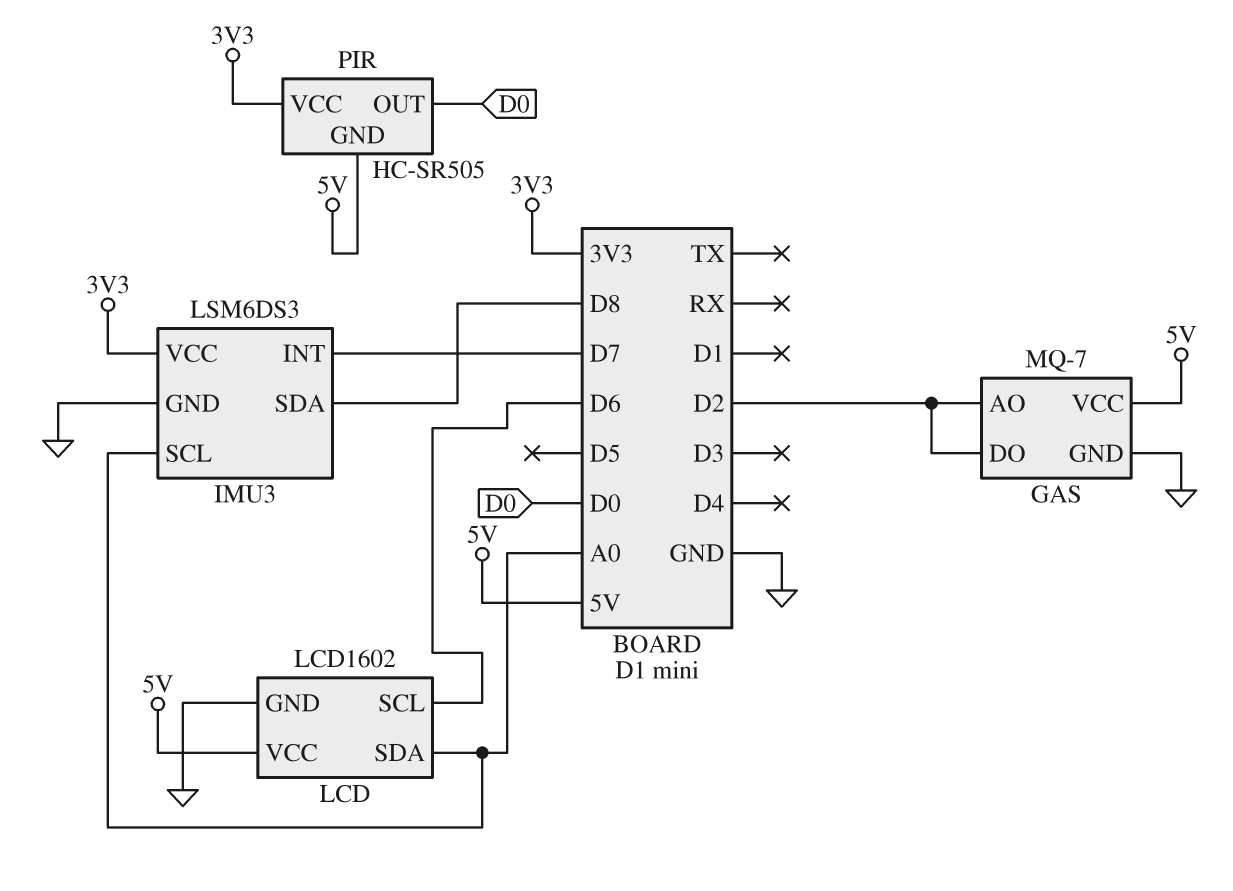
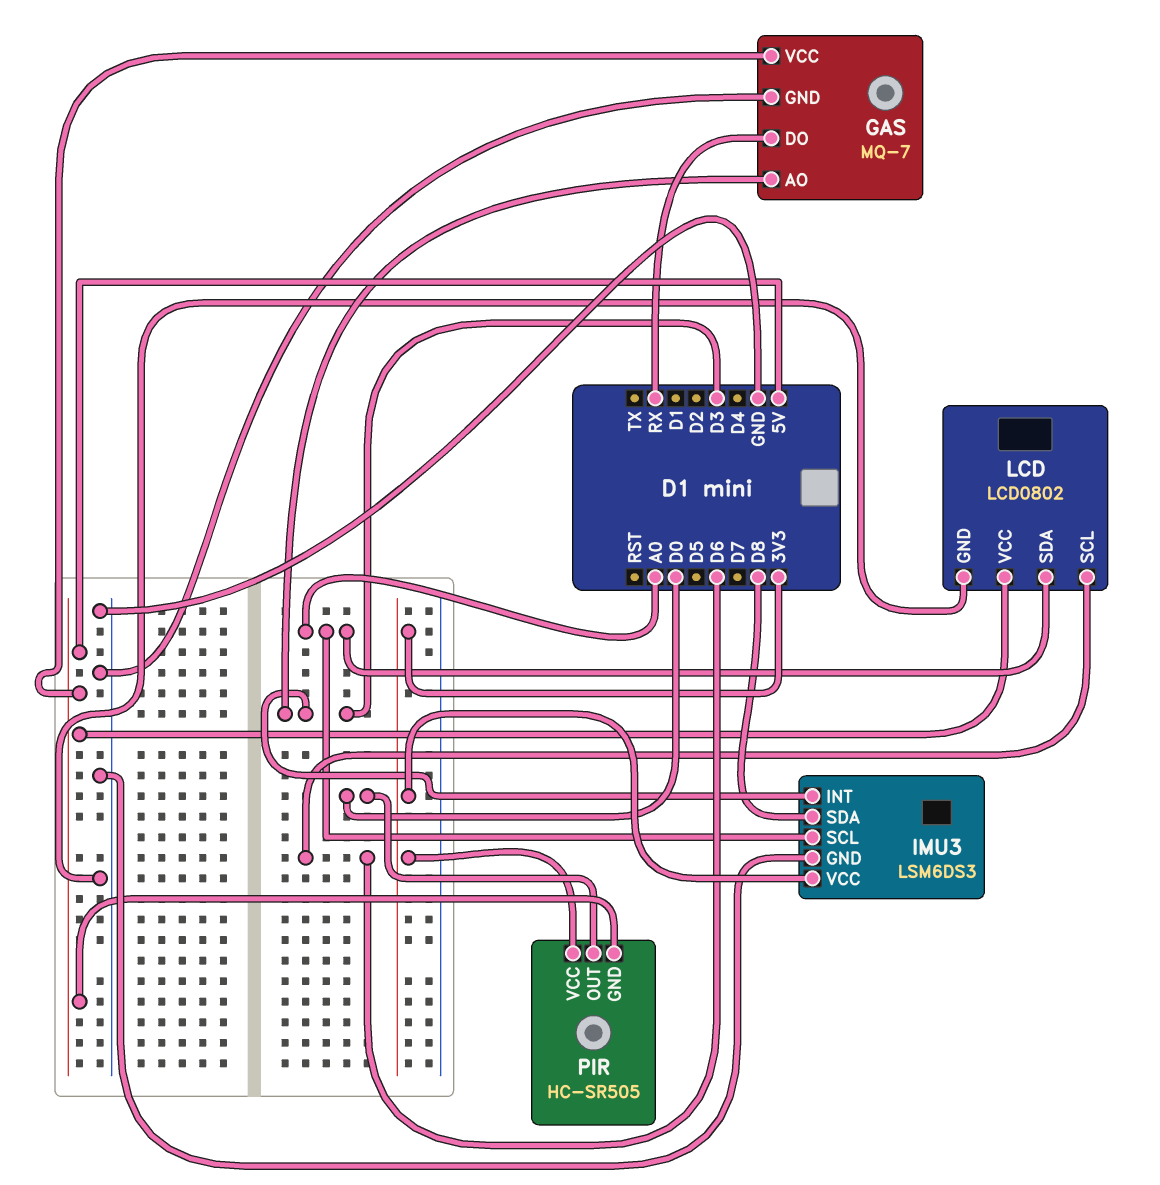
GAS pin AO: D2 -> D3
GAS pin DO: D2 -> RX
IMU3 pin INT: D7 -> D3
LCD: LCD1602 -> LCD0802

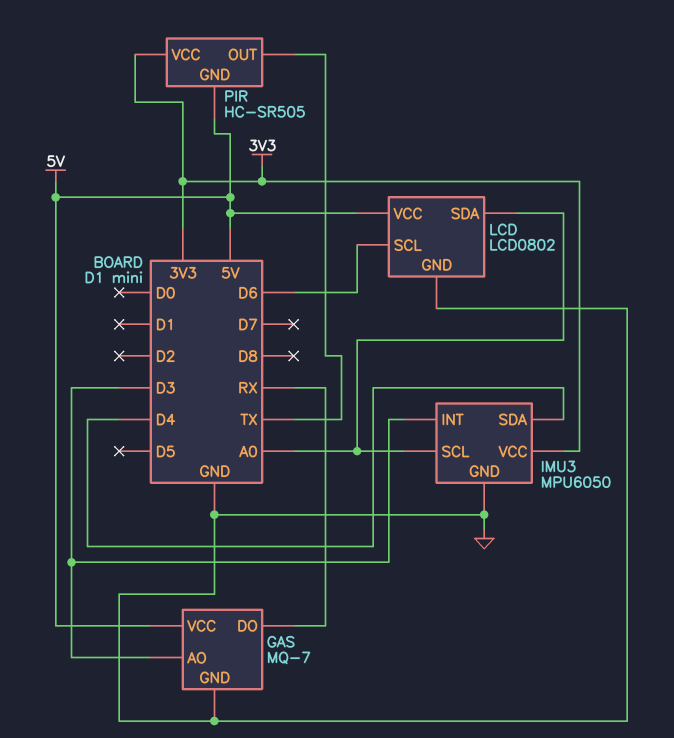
IMU3: LSM6DS3 -> MPU6050
IMU3 pin SDA: D8 -> D4
PIR pin OUT: D0 -> TX

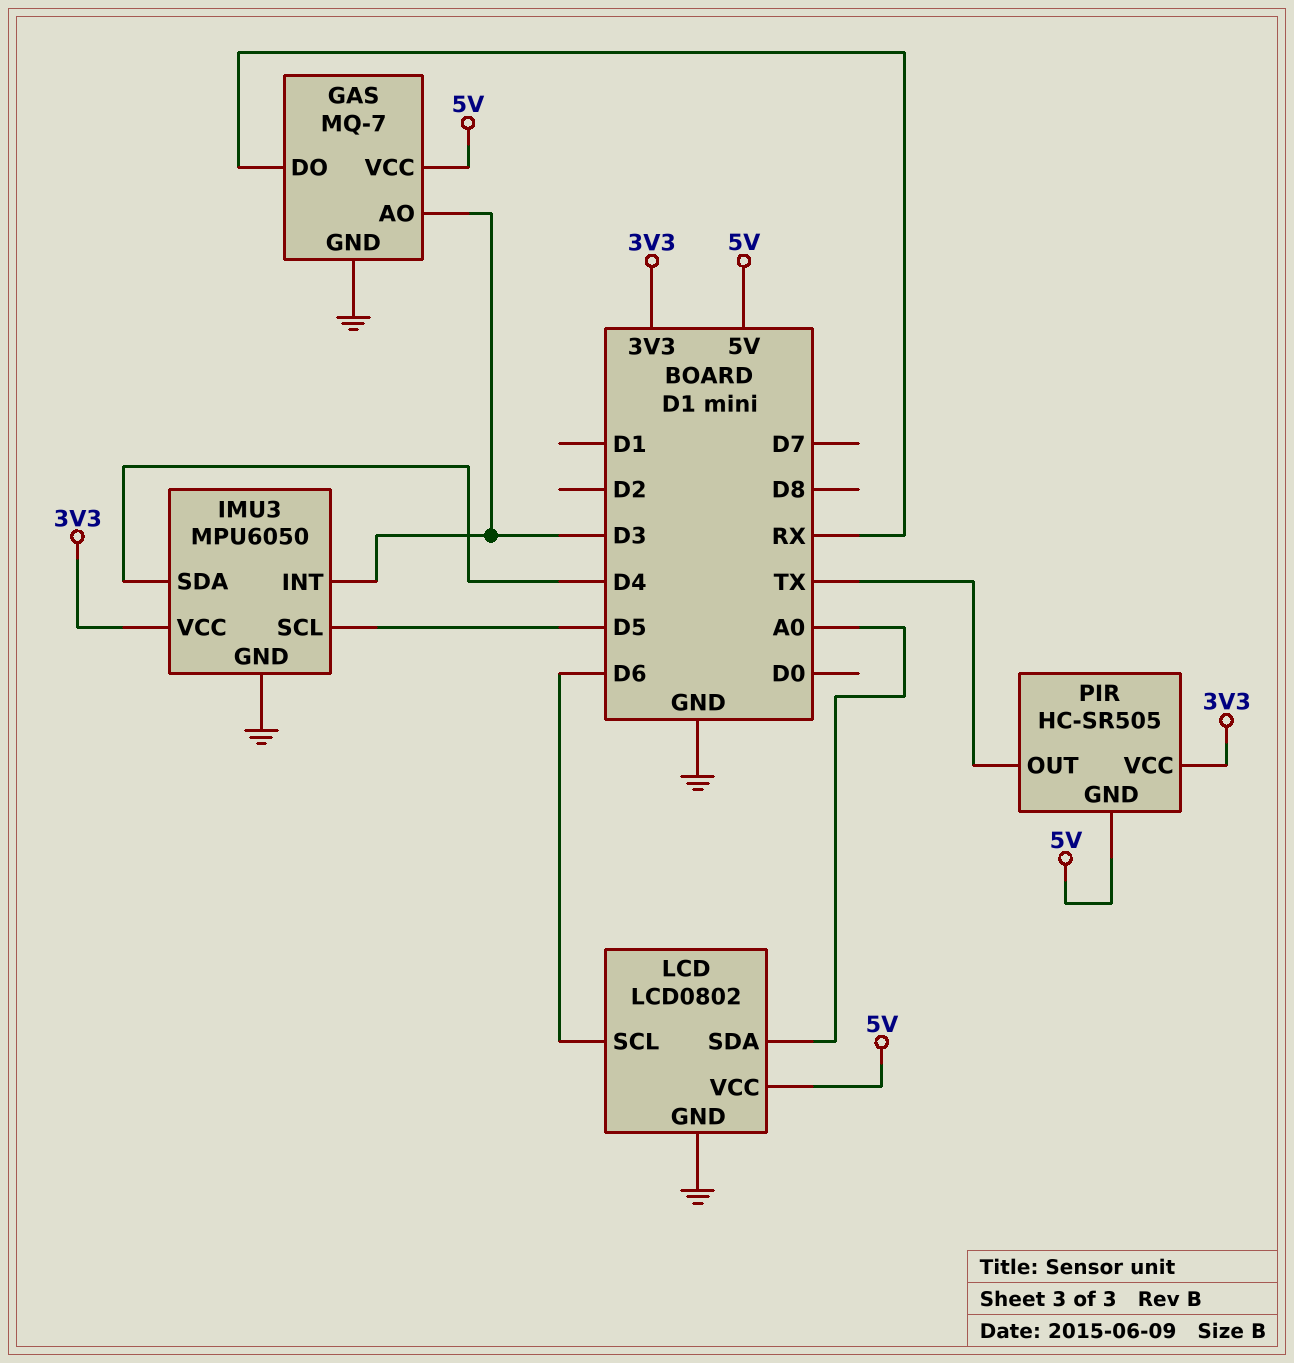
IMU3 pin SCL: A0 -> D5

